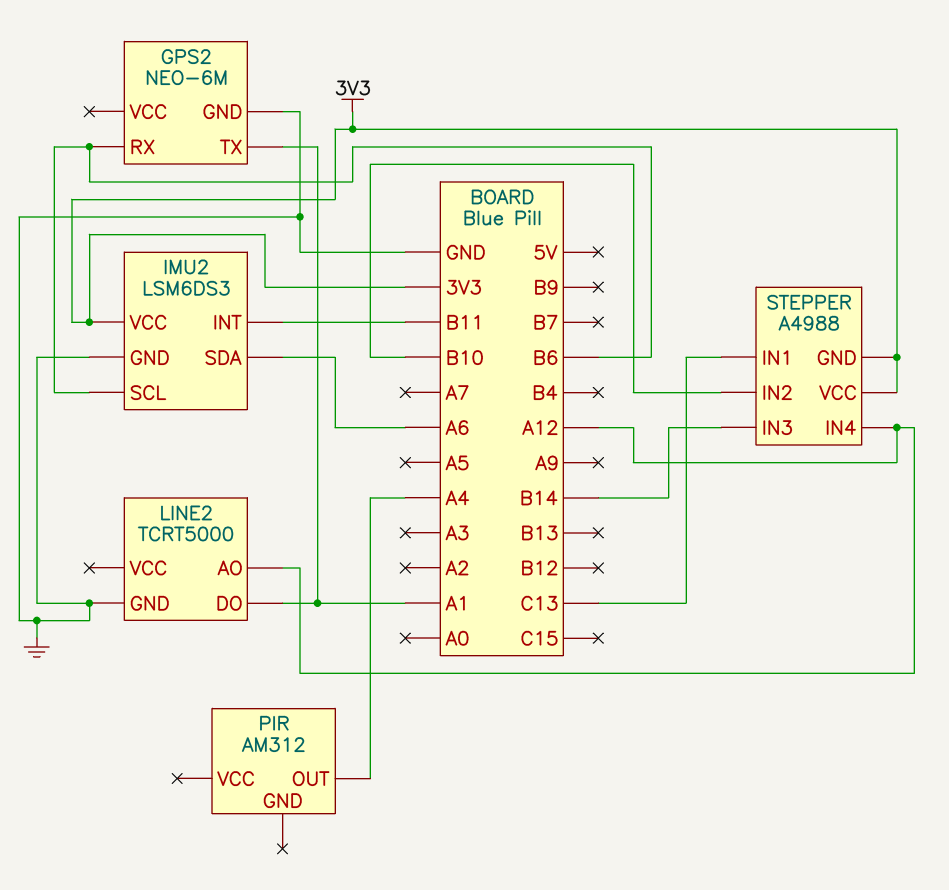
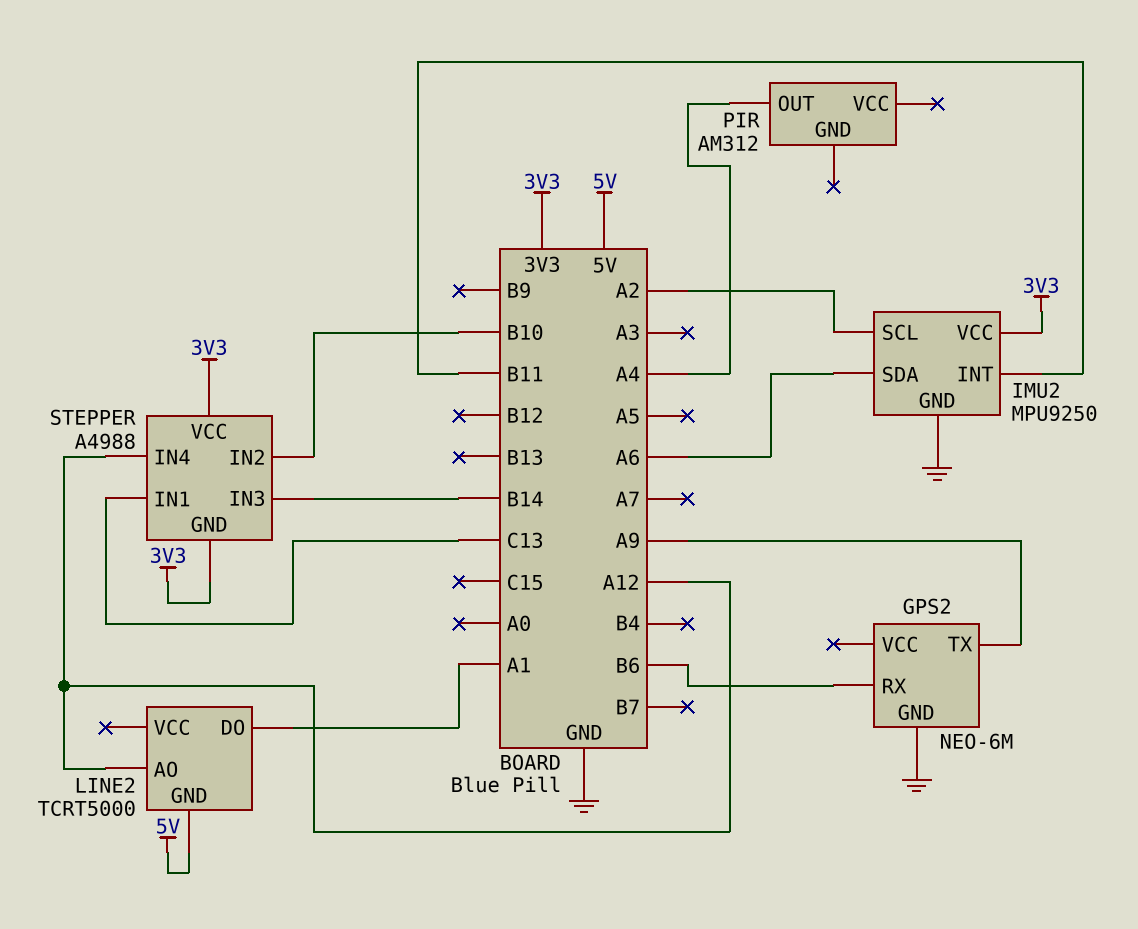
GPS2 pin TX: A1 -> A9
IMU2: LSM6DS3 -> MPU9250
IMU2 pin SCL: B6 -> A2
LINE2 pin GND: GND -> 5V

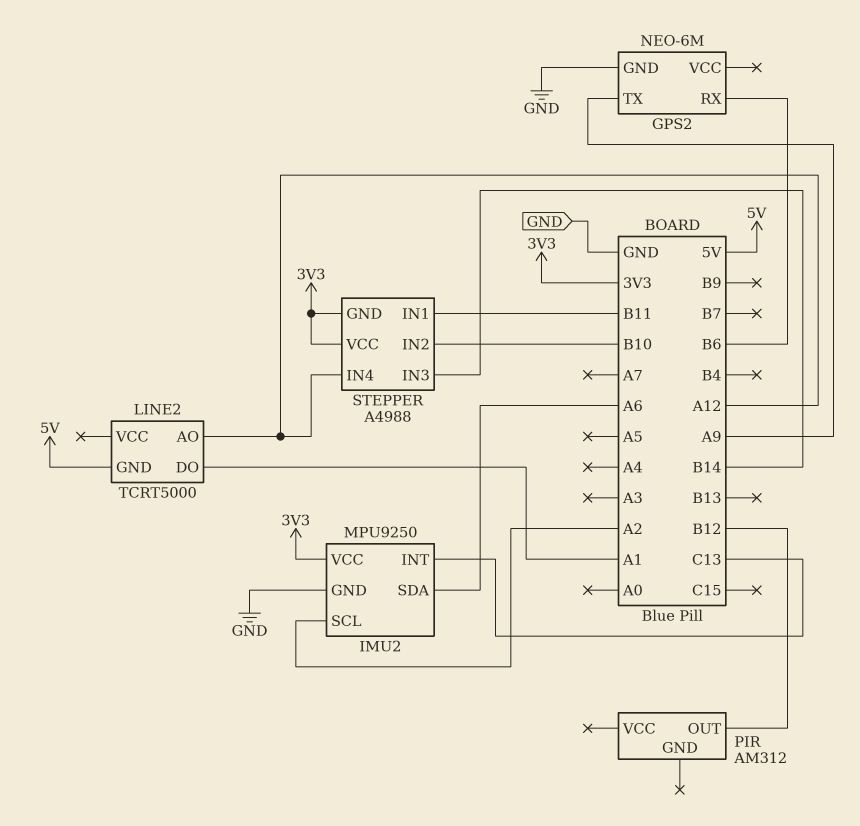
IMU2 pin INT: B11 -> C13
PIR pin OUT: A4 -> B12
STEPPER pin IN1: C13 -> B11

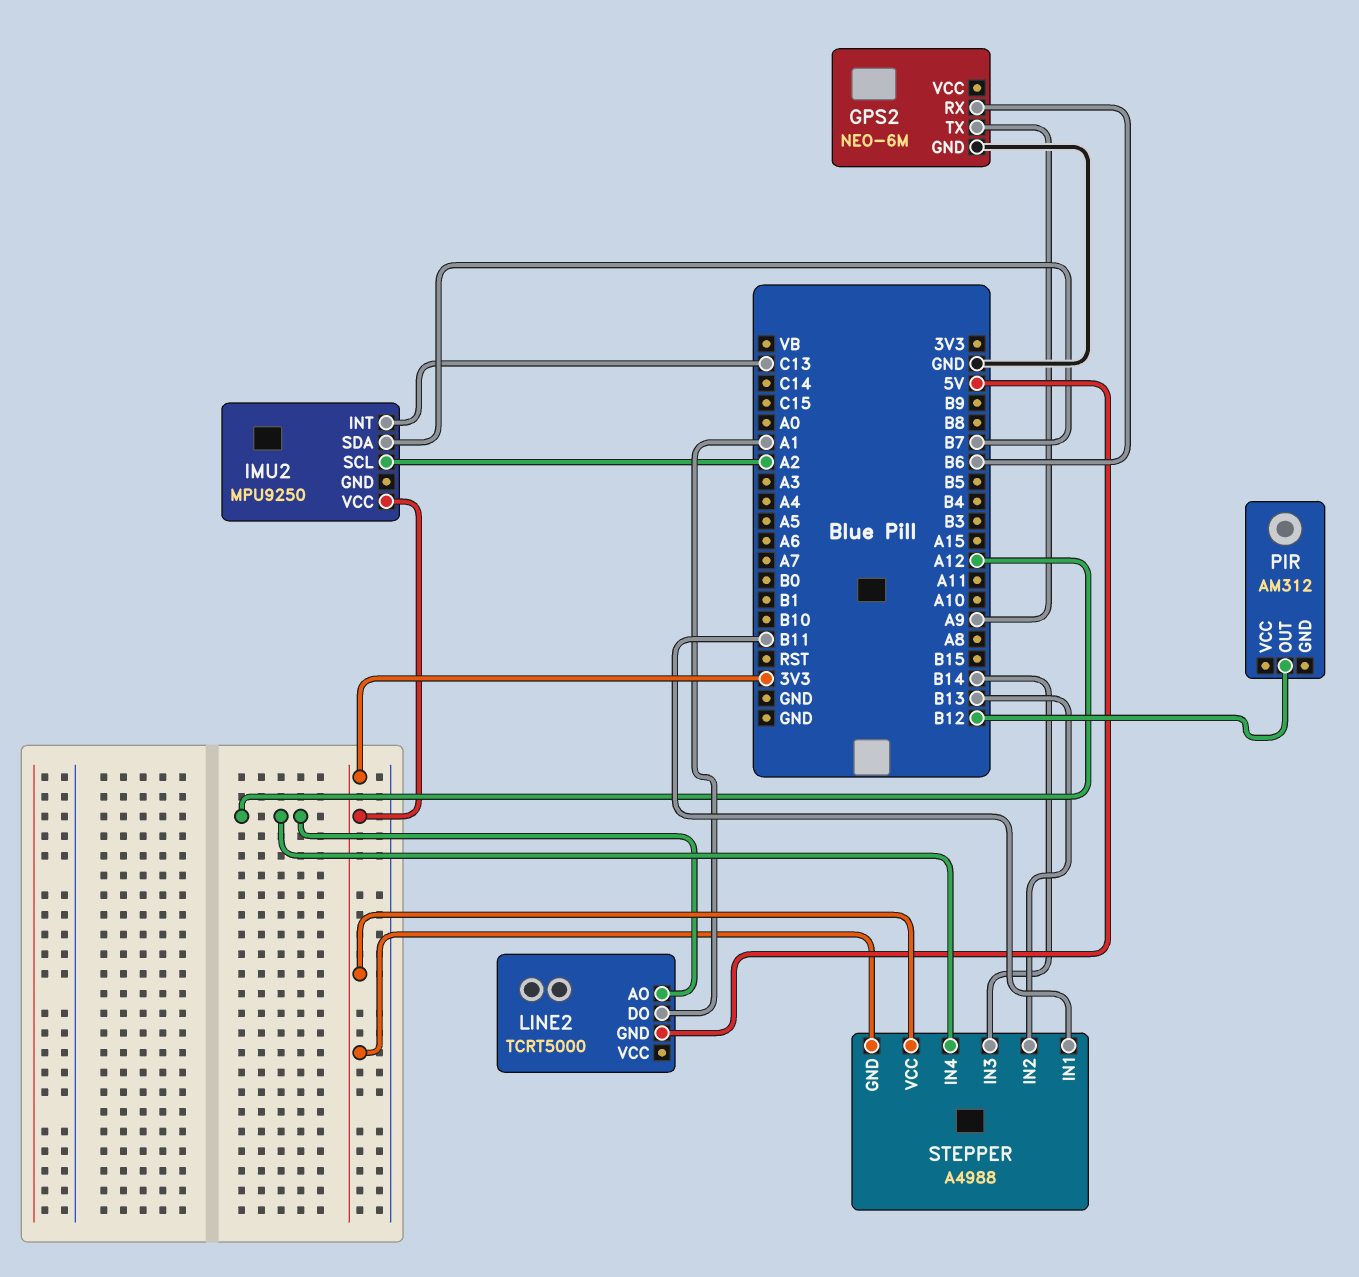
IMU2 pin GND: GND -> none
IMU2 pin SDA: A6 -> B7
STEPPER pin IN2: B10 -> B13

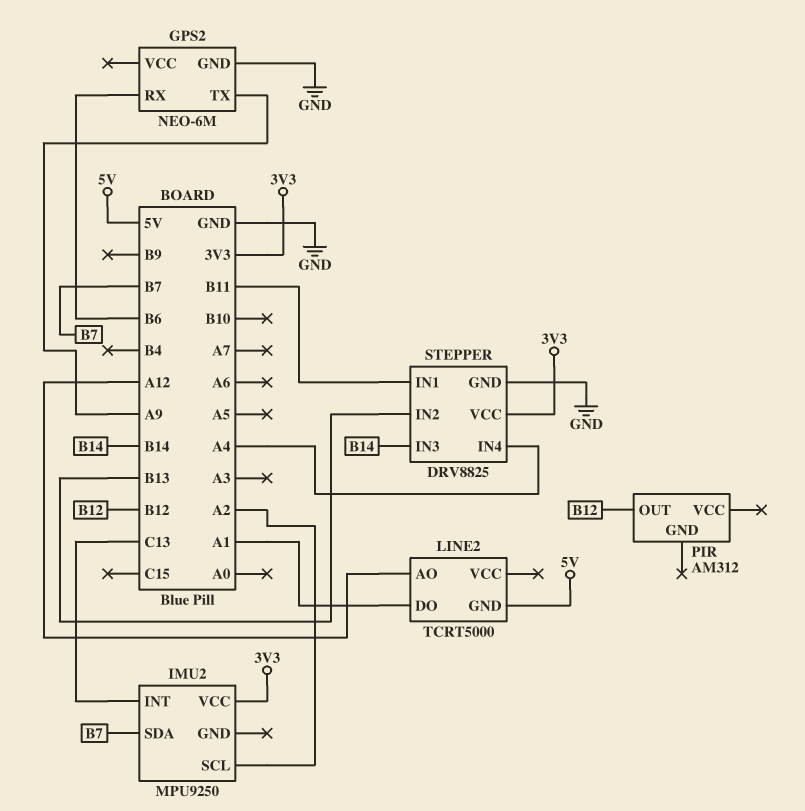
STEPPER: A4988 -> DRV8825
STEPPER pin GND: 3V3 -> GND
STEPPER pin IN4: A12 -> A4

